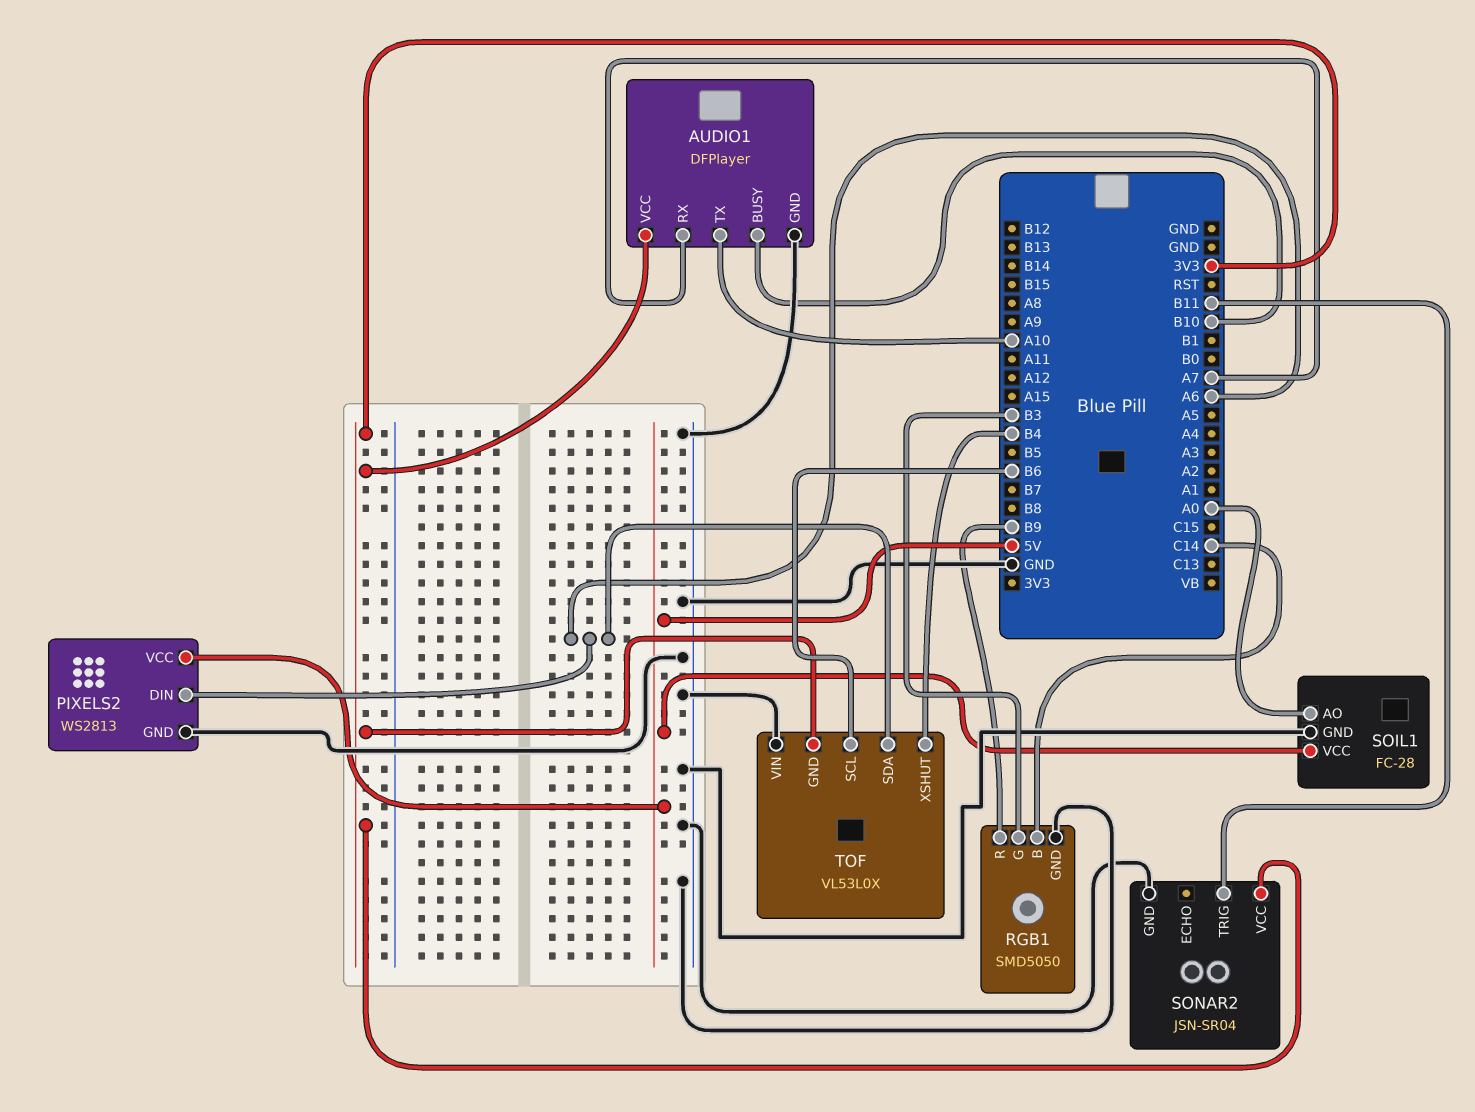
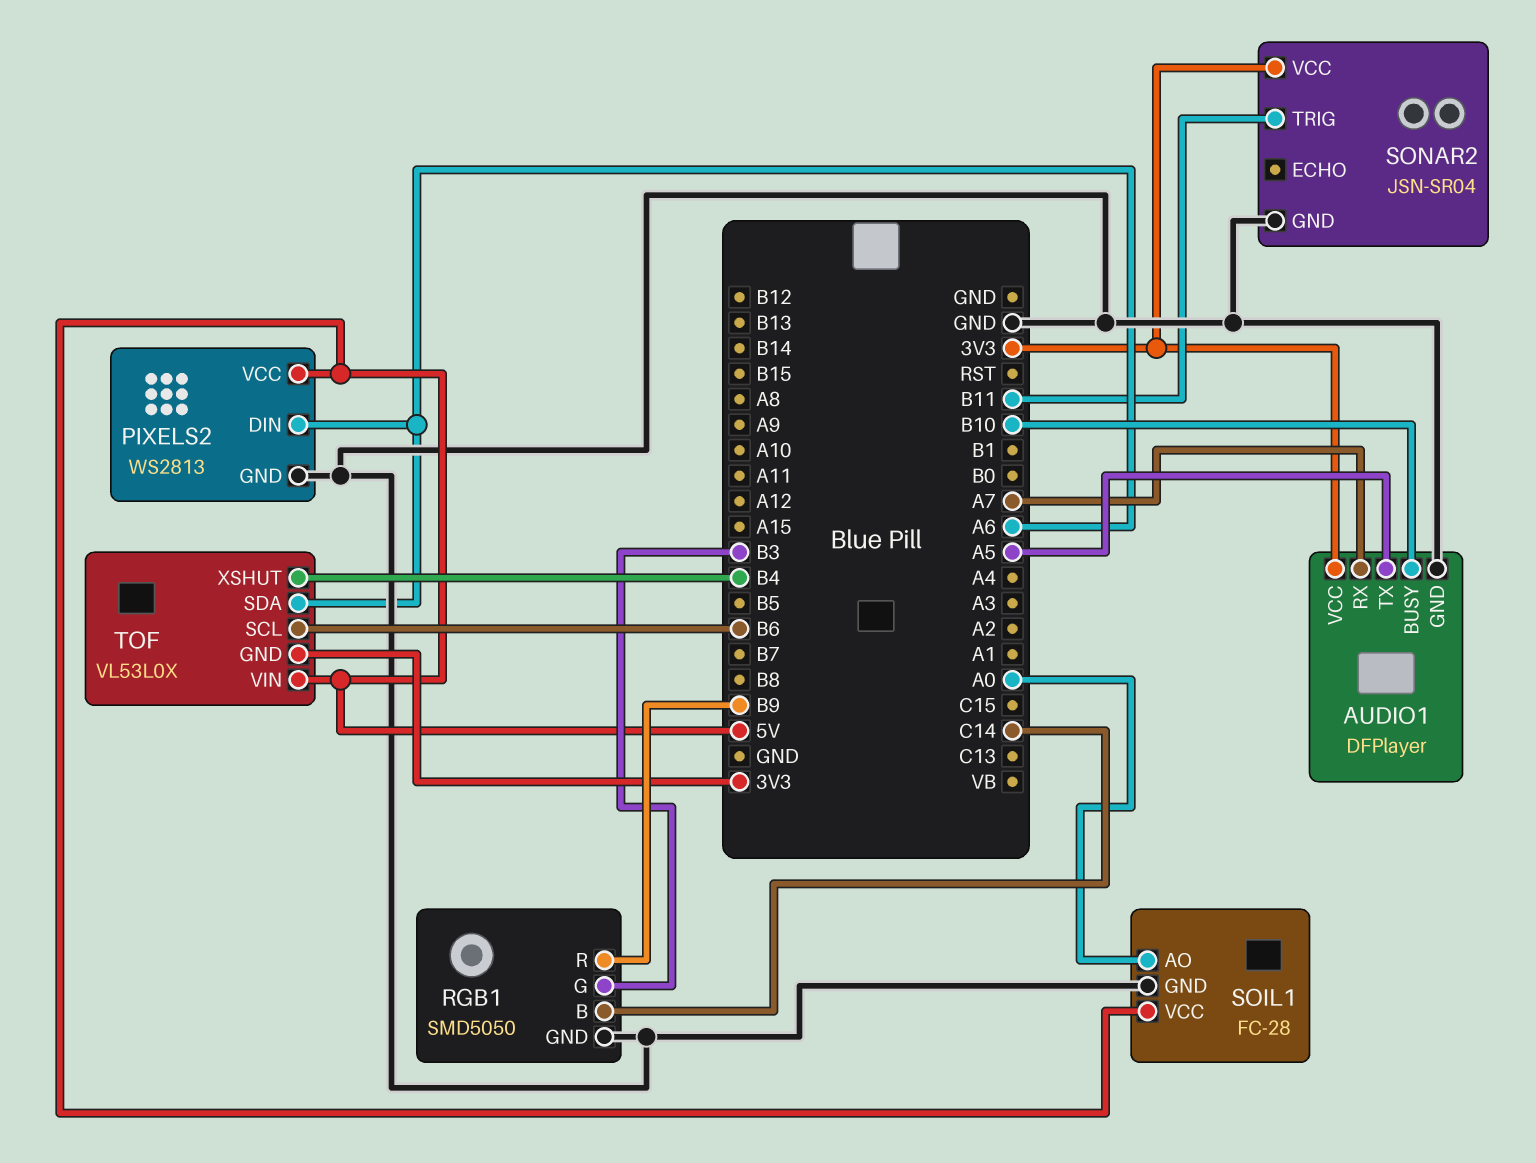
AUDIO1 pin TX: A10 -> A5
TOF pin VIN: GND -> 5V

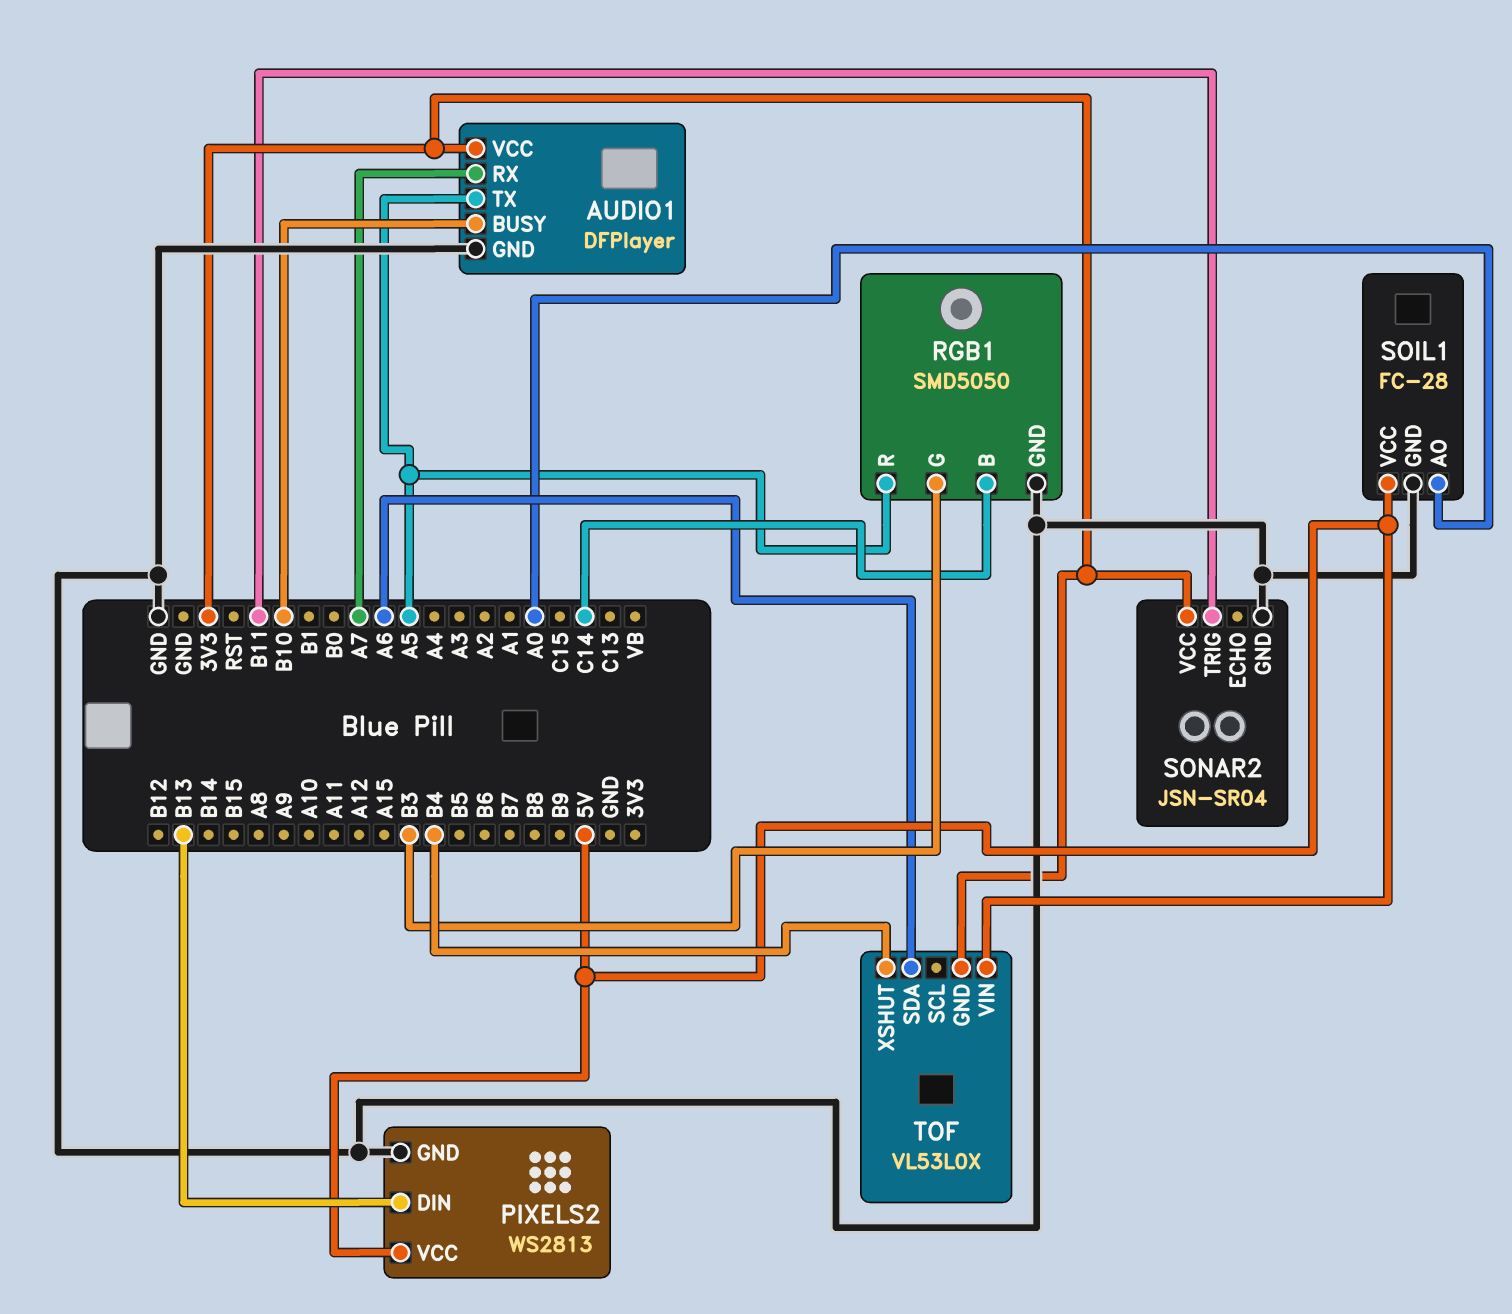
PIXELS2 pin DIN: A6 -> B13
RGB1 pin R: B9 -> A5
TOF pin SCL: B6 -> none

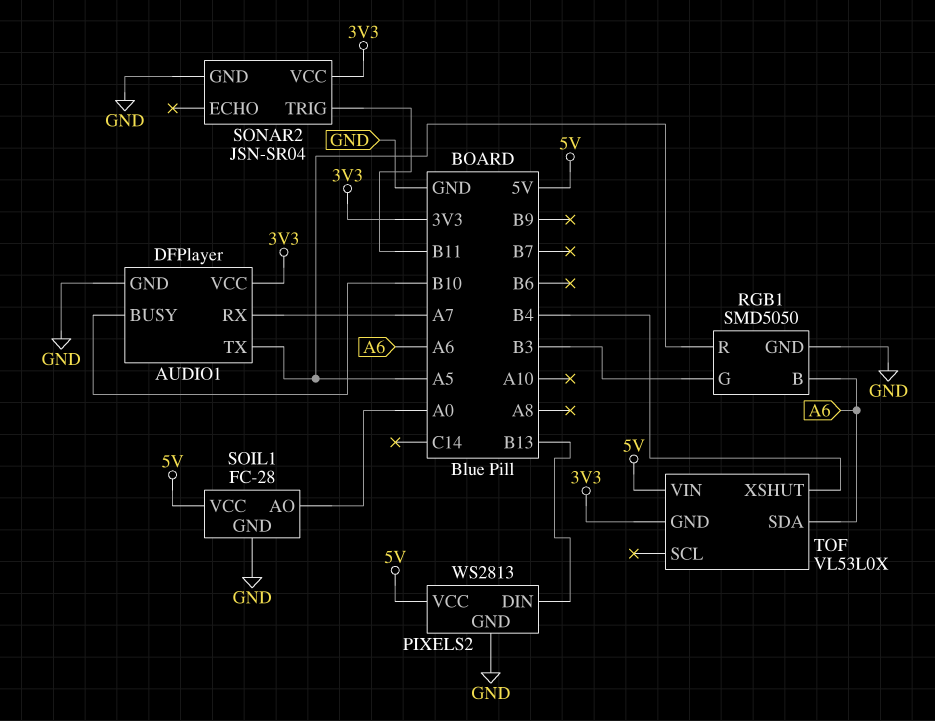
RGB1 pin B: C14 -> A6

